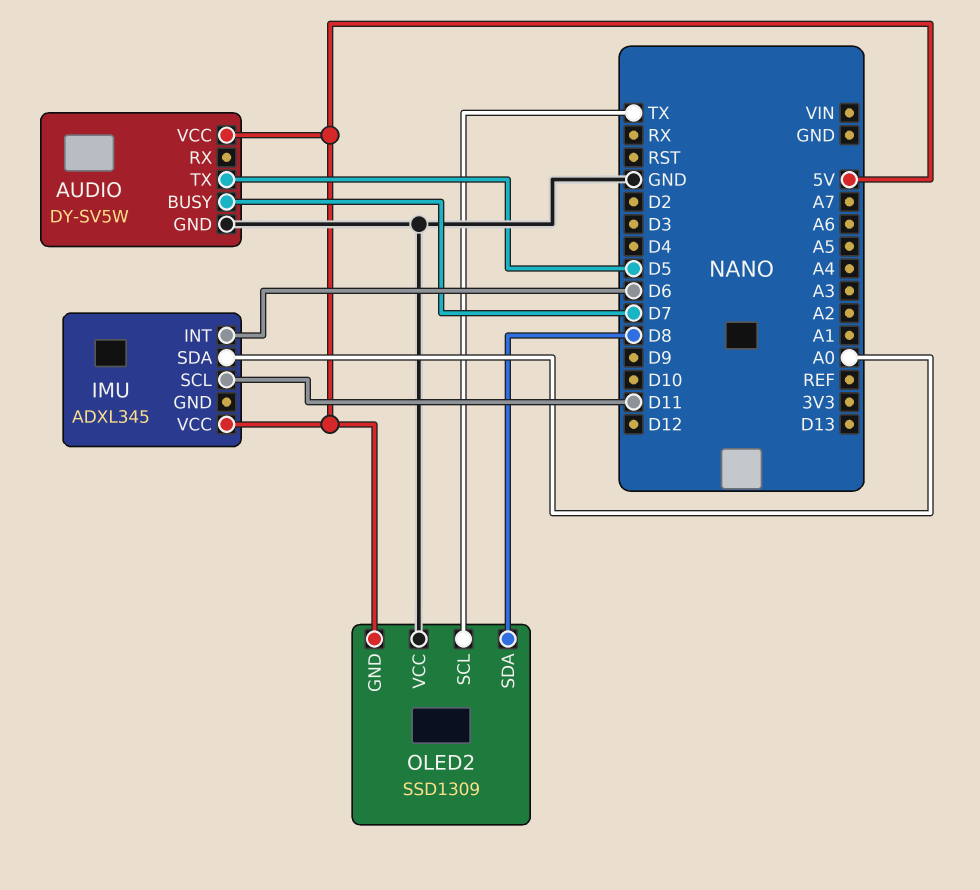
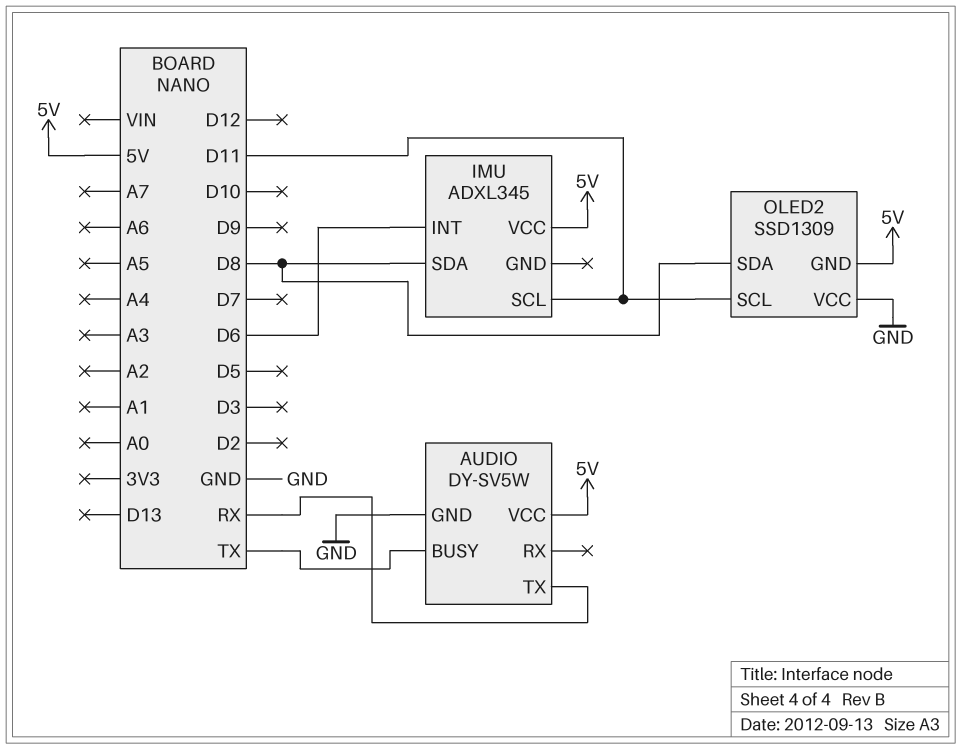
AUDIO pin BUSY: D7 -> TX
AUDIO pin TX: D5 -> RX
IMU pin SDA: A0 -> D8
OLED2 pin SCL: TX -> D11

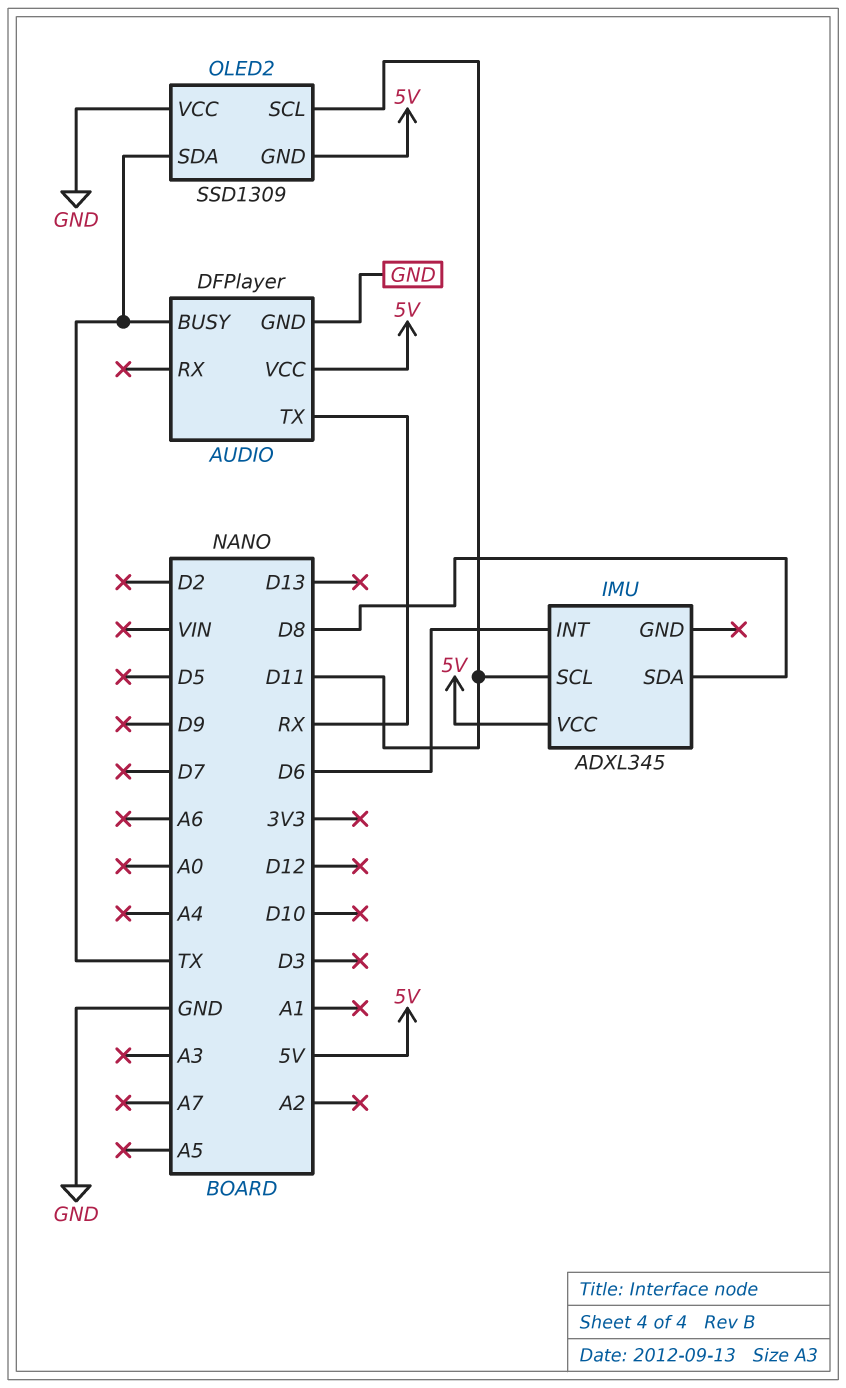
AUDIO: DY-SV5W -> DFPlayer
OLED2 pin SDA: D8 -> TX

